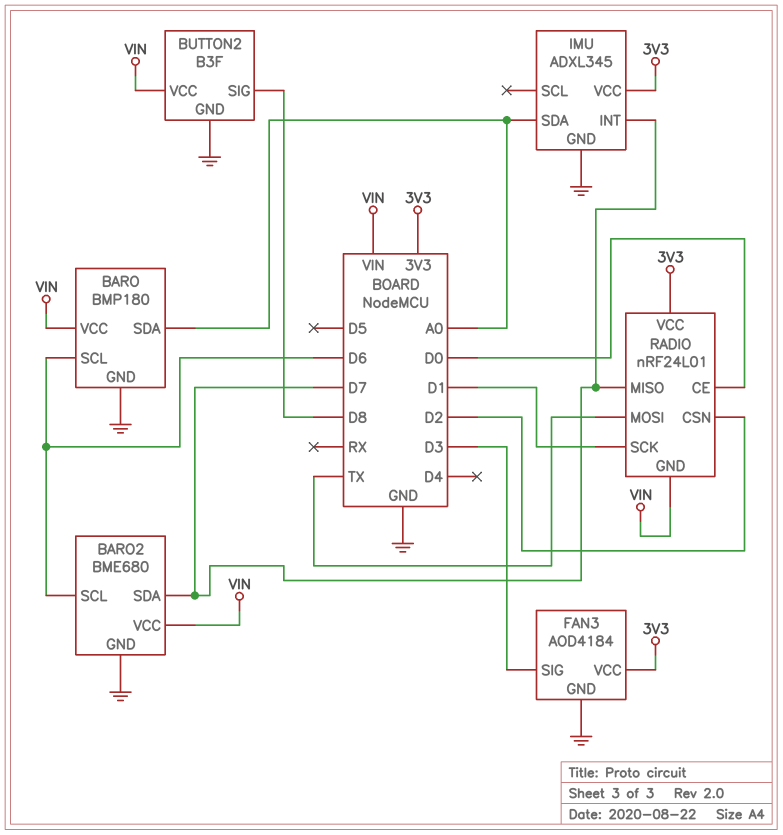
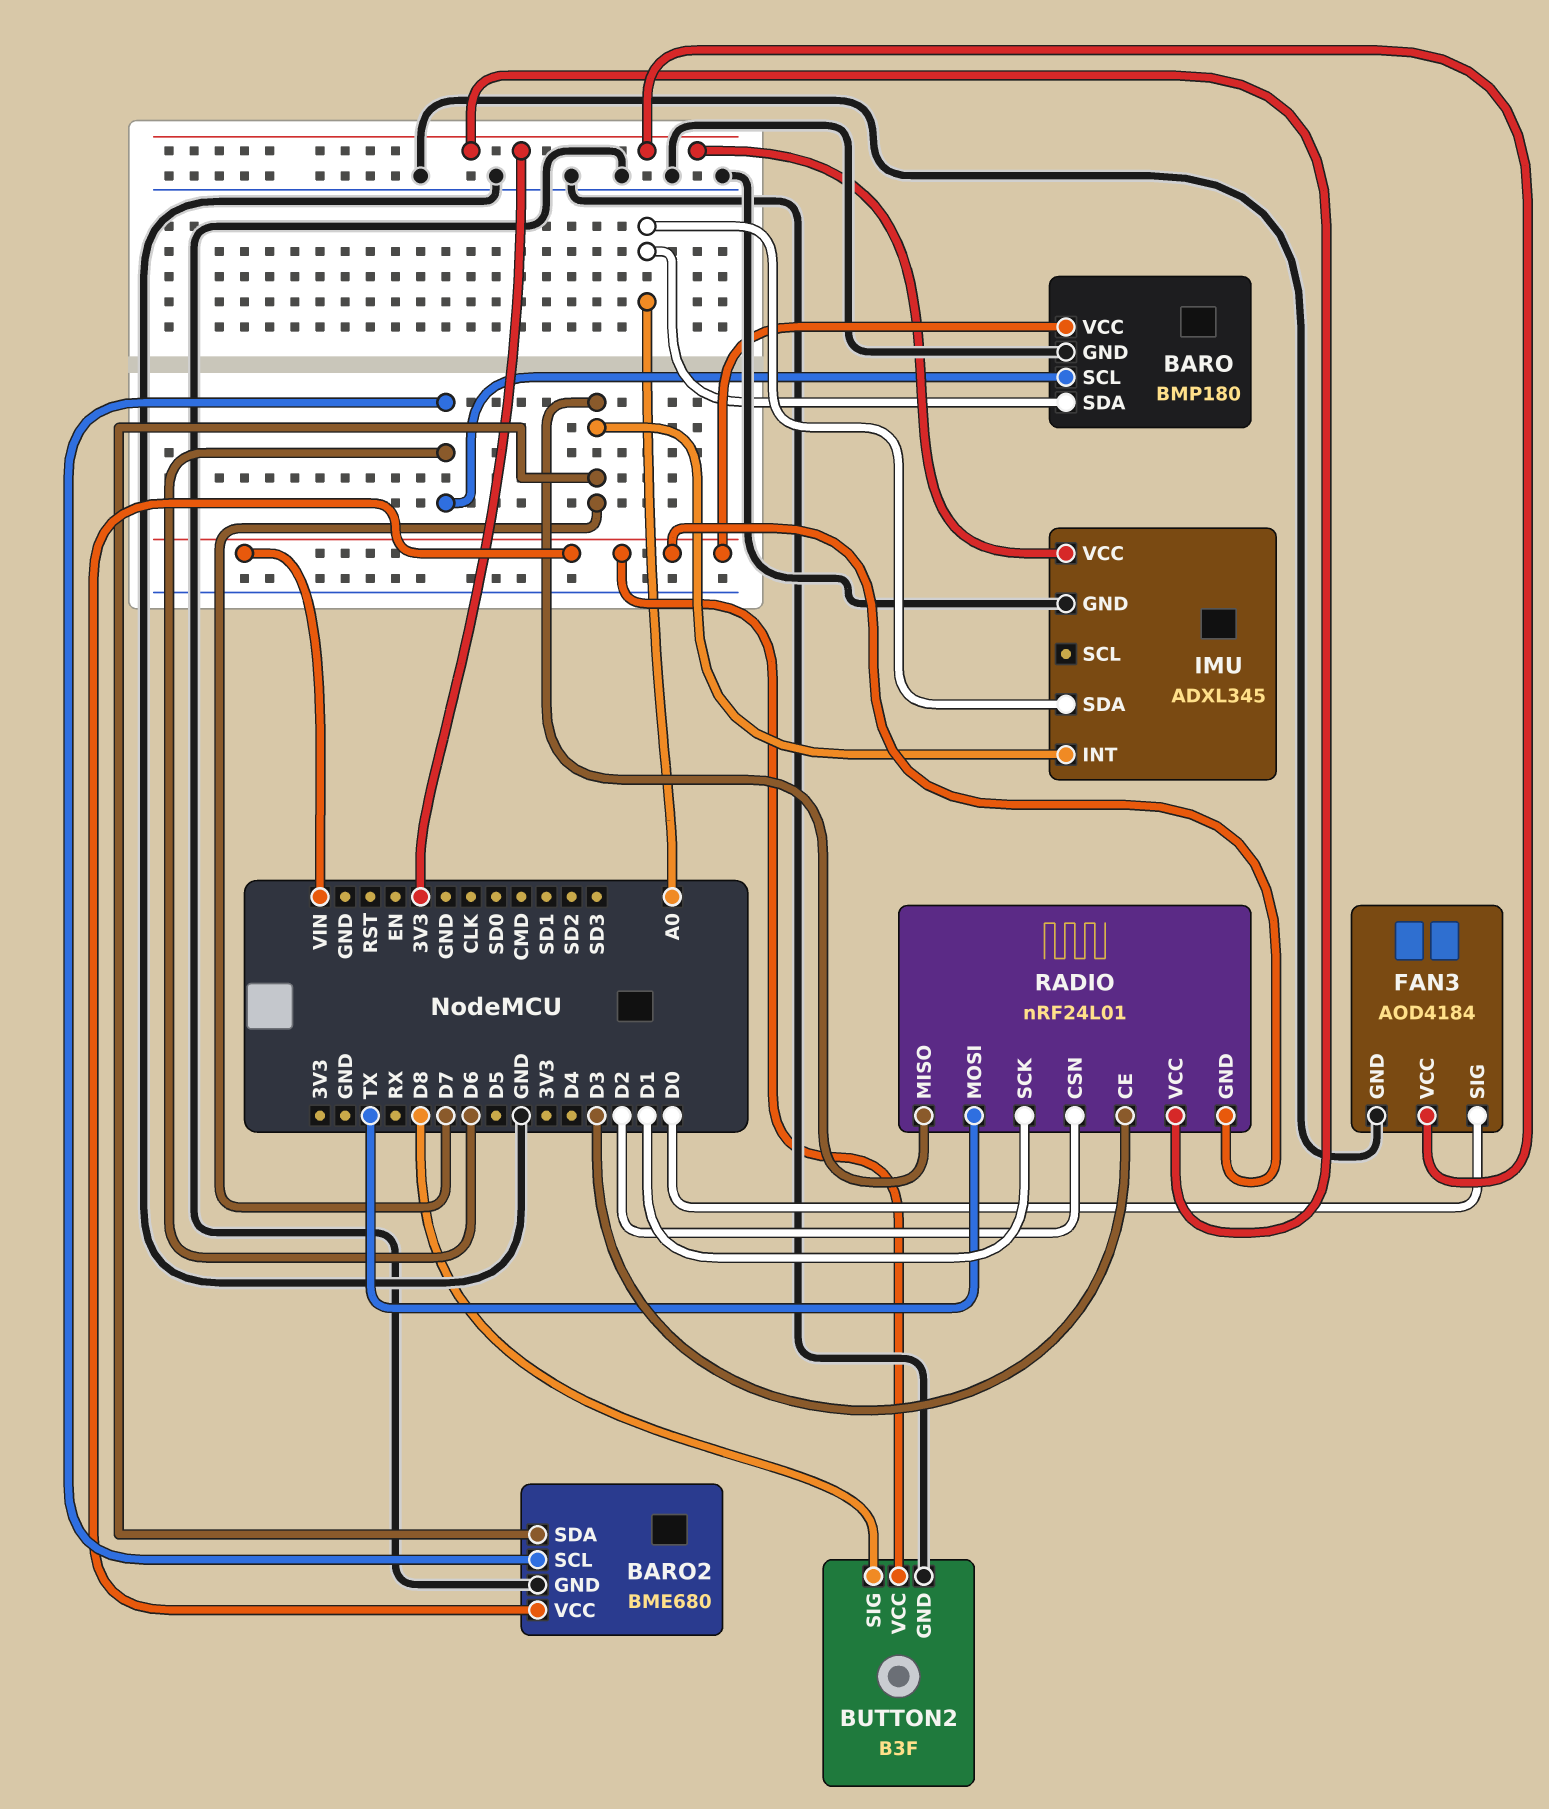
FAN3 pin SIG: D3 -> D0
RADIO pin CE: D0 -> D3

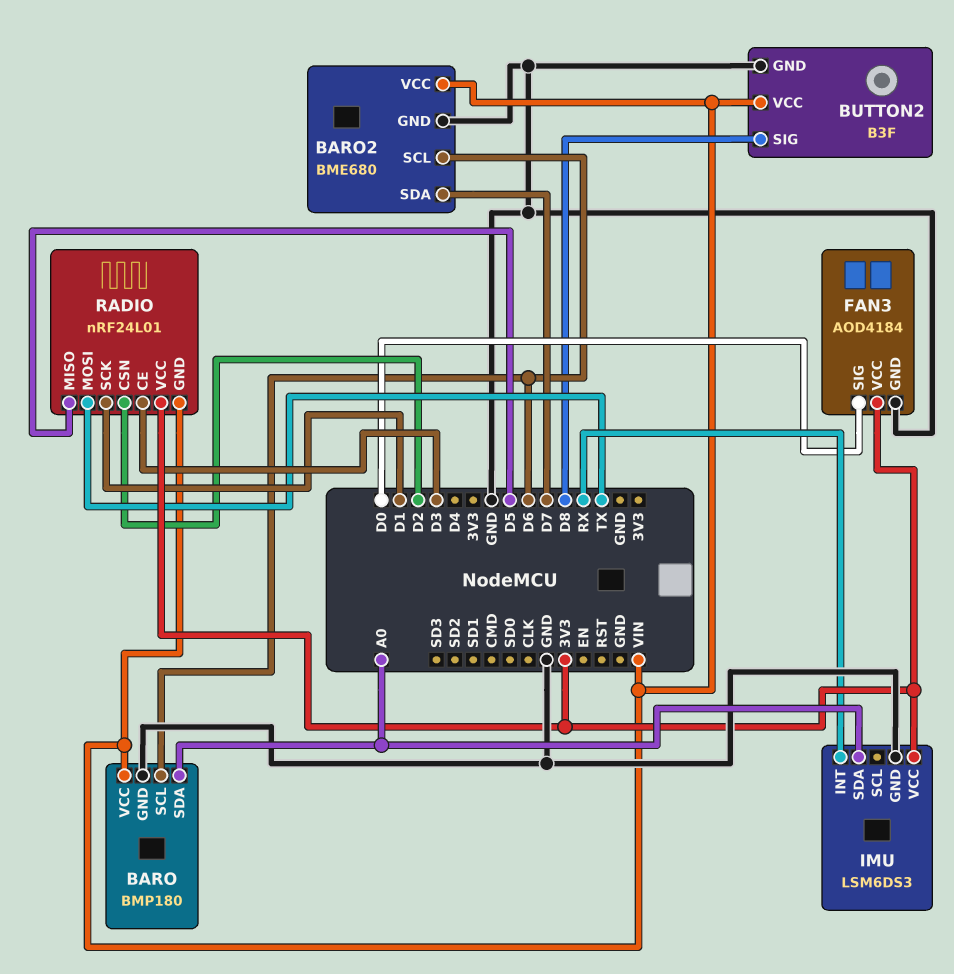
IMU: ADXL345 -> LSM6DS3
IMU pin INT: D7 -> RX
RADIO pin MISO: D7 -> D5

